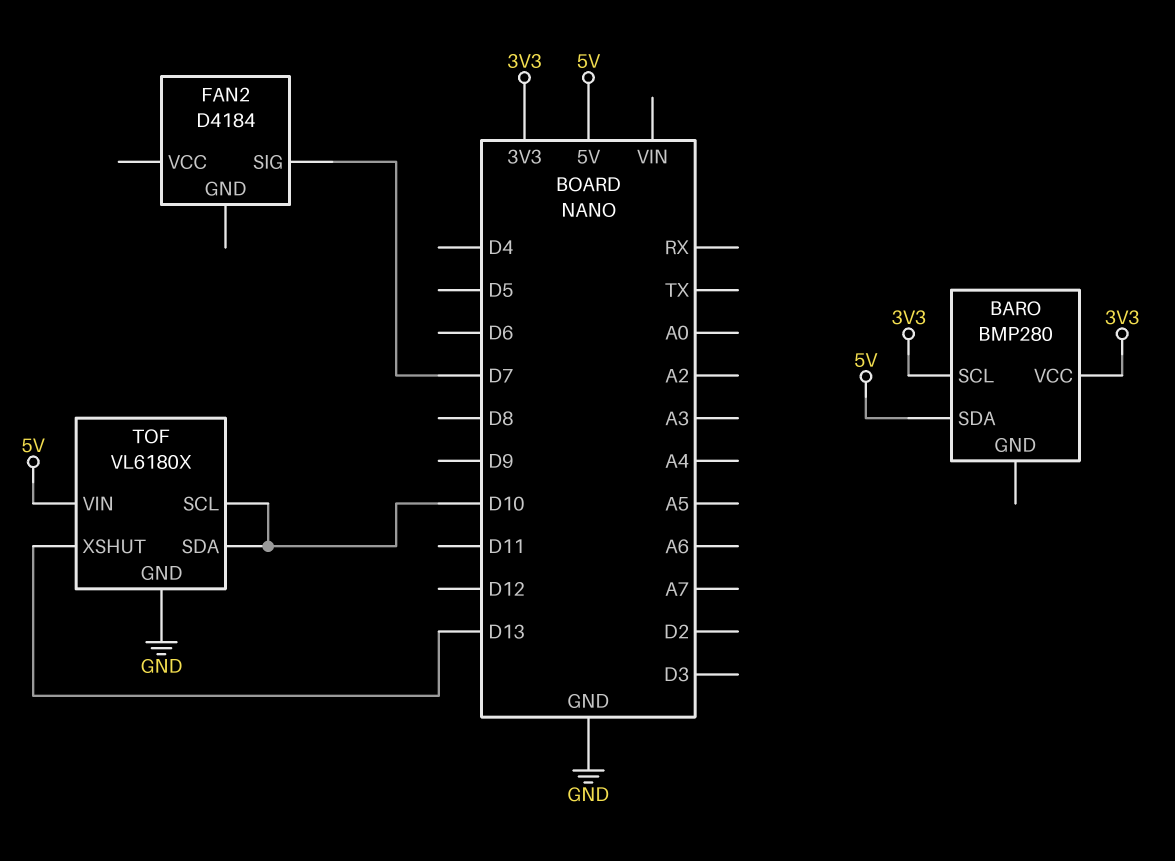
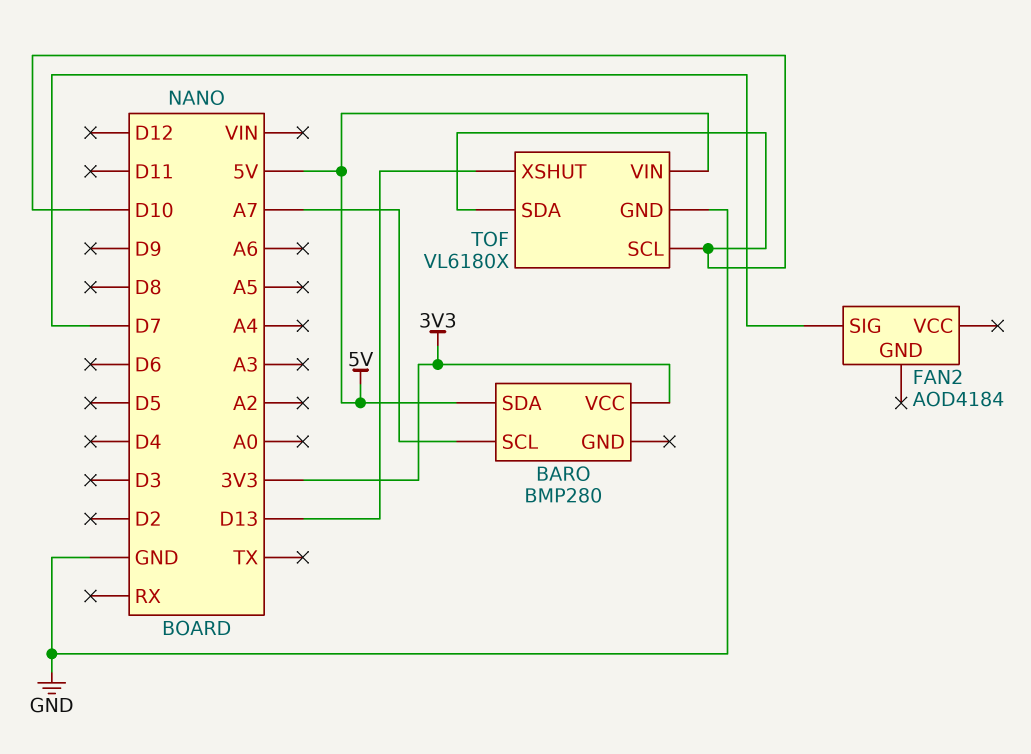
BARO pin SCL: 3V3 -> A7
FAN2: D4184 -> AOD4184

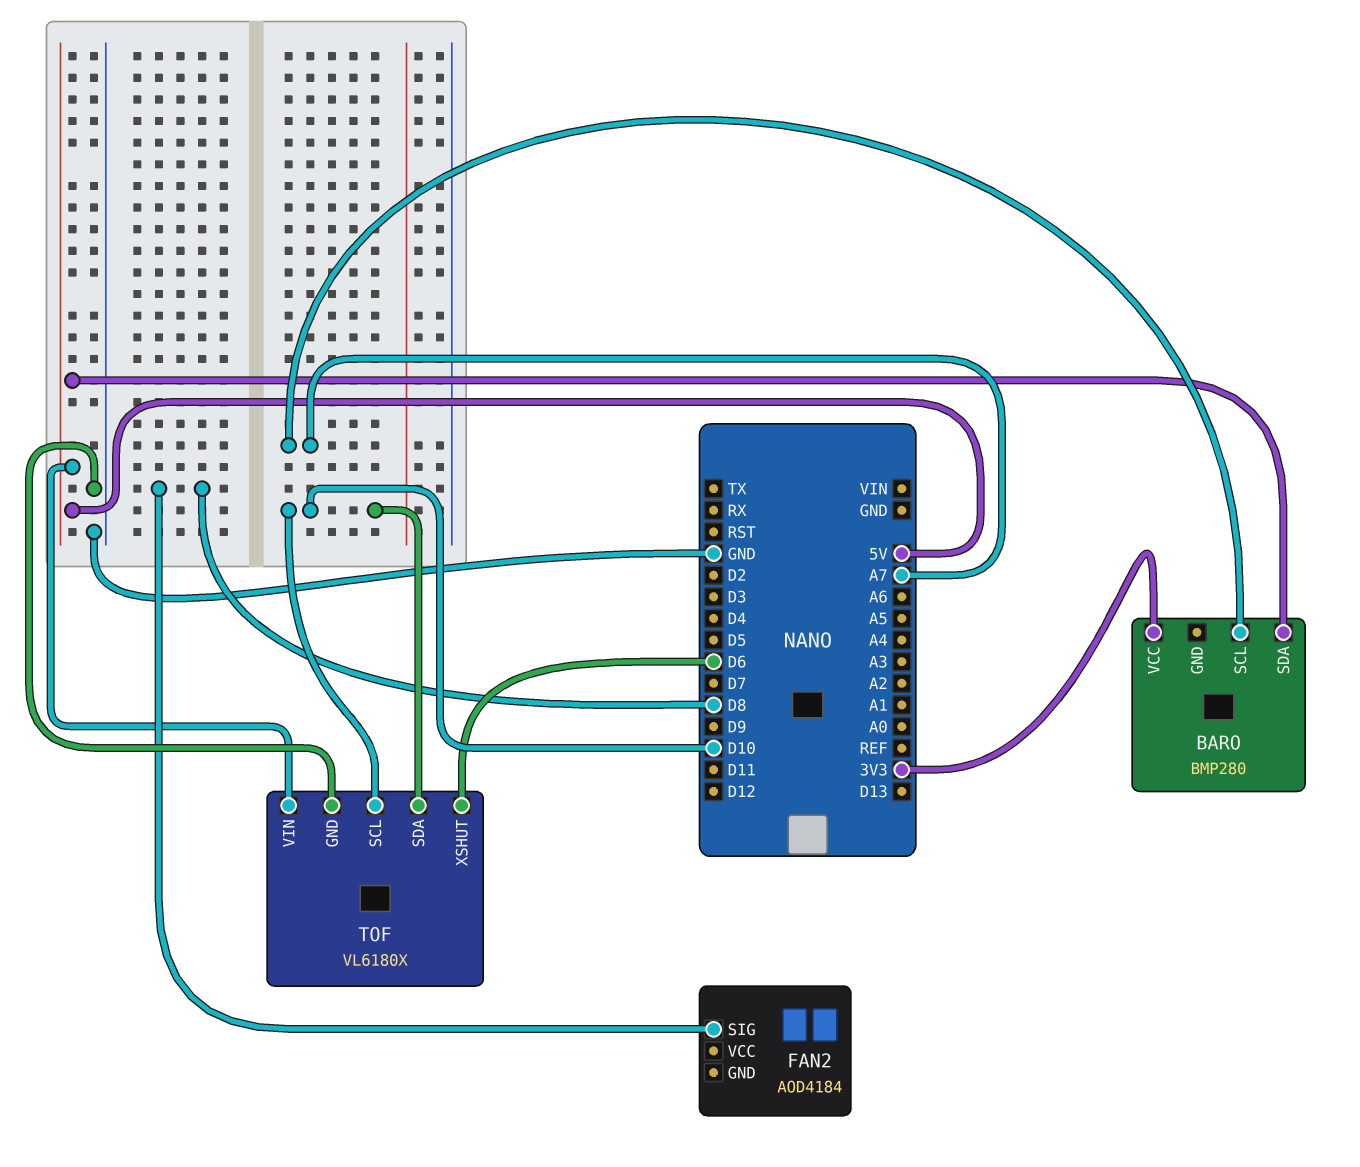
FAN2 pin SIG: D7 -> D8
TOF pin XSHUT: D13 -> D6

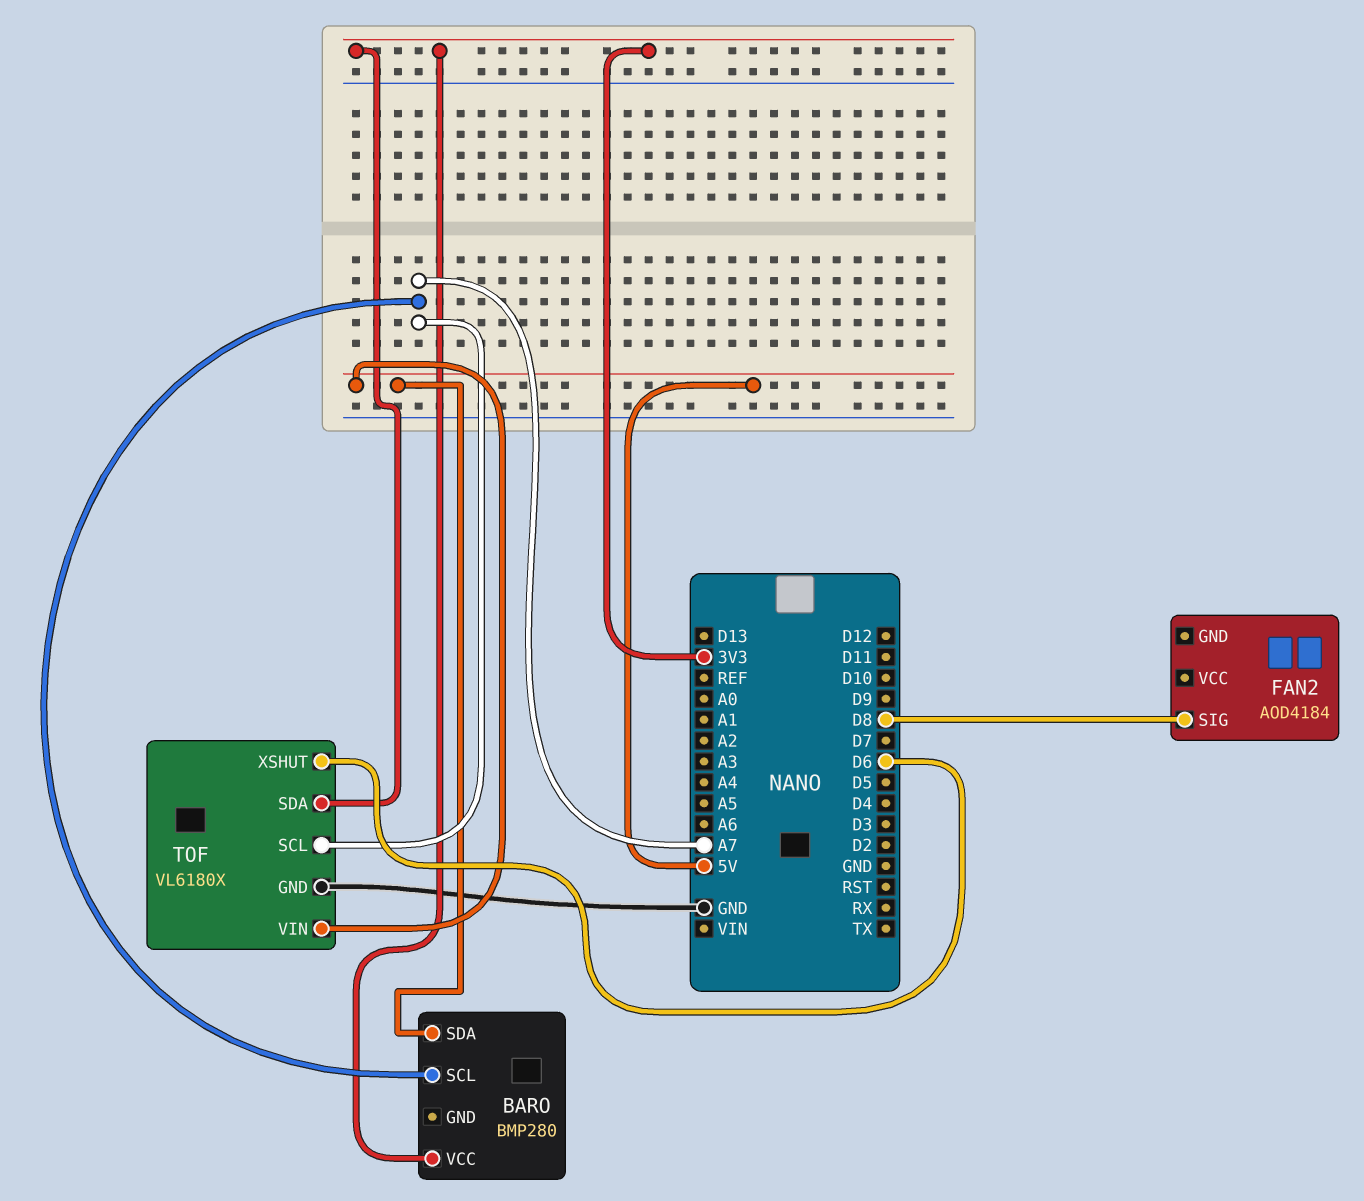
TOF pin SCL: D10 -> A7
TOF pin SDA: D10 -> 3V3

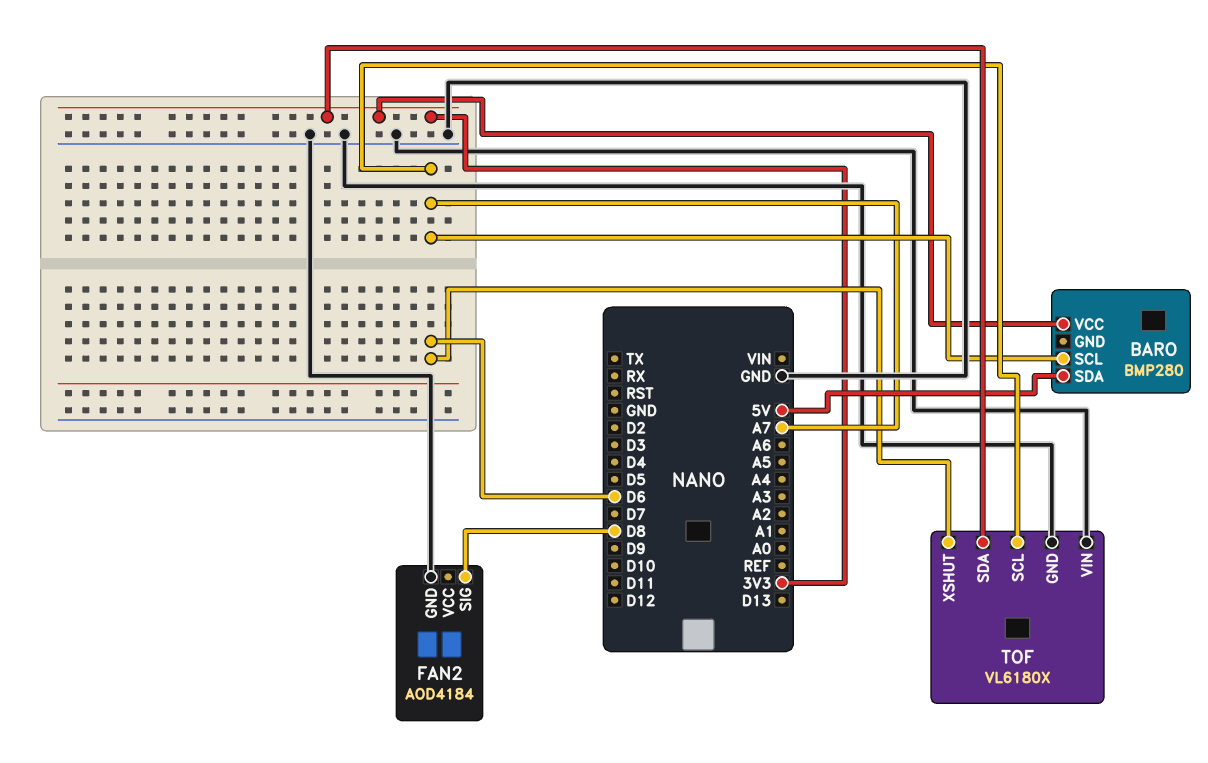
FAN2 pin GND: none -> GND
TOF pin VIN: 5V -> GND

